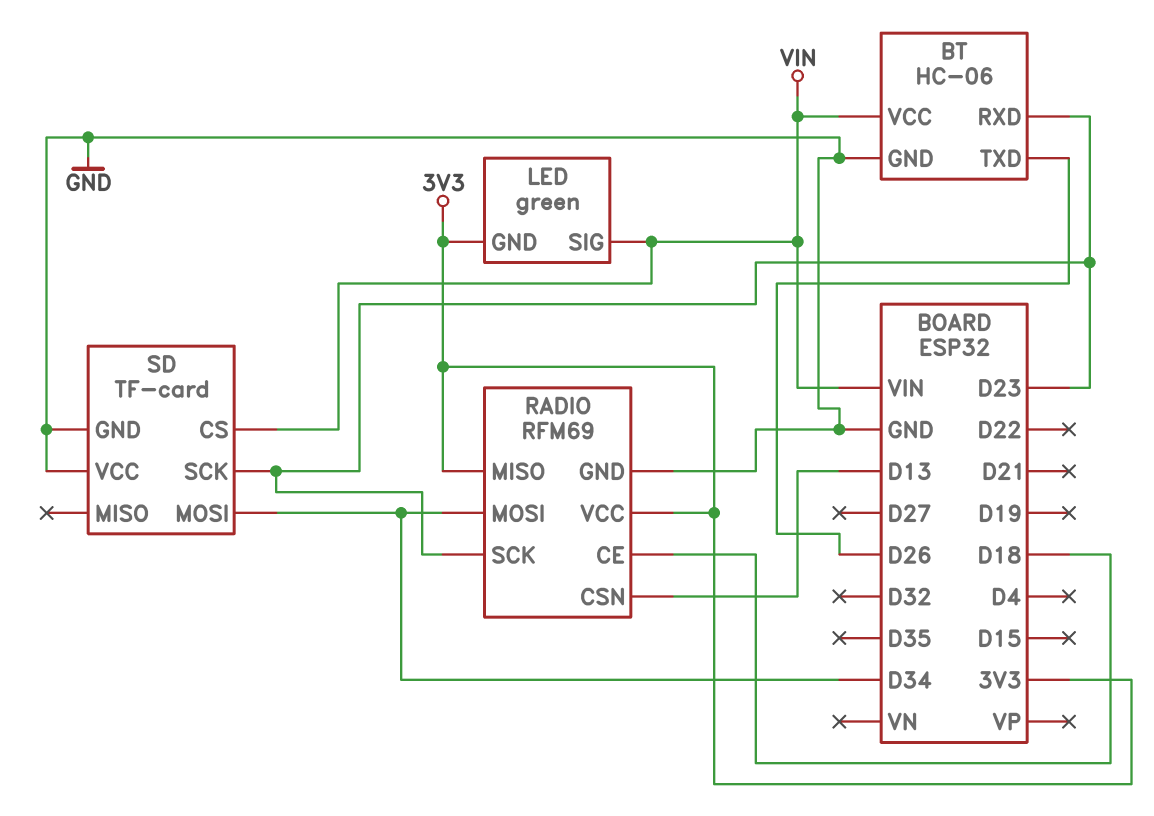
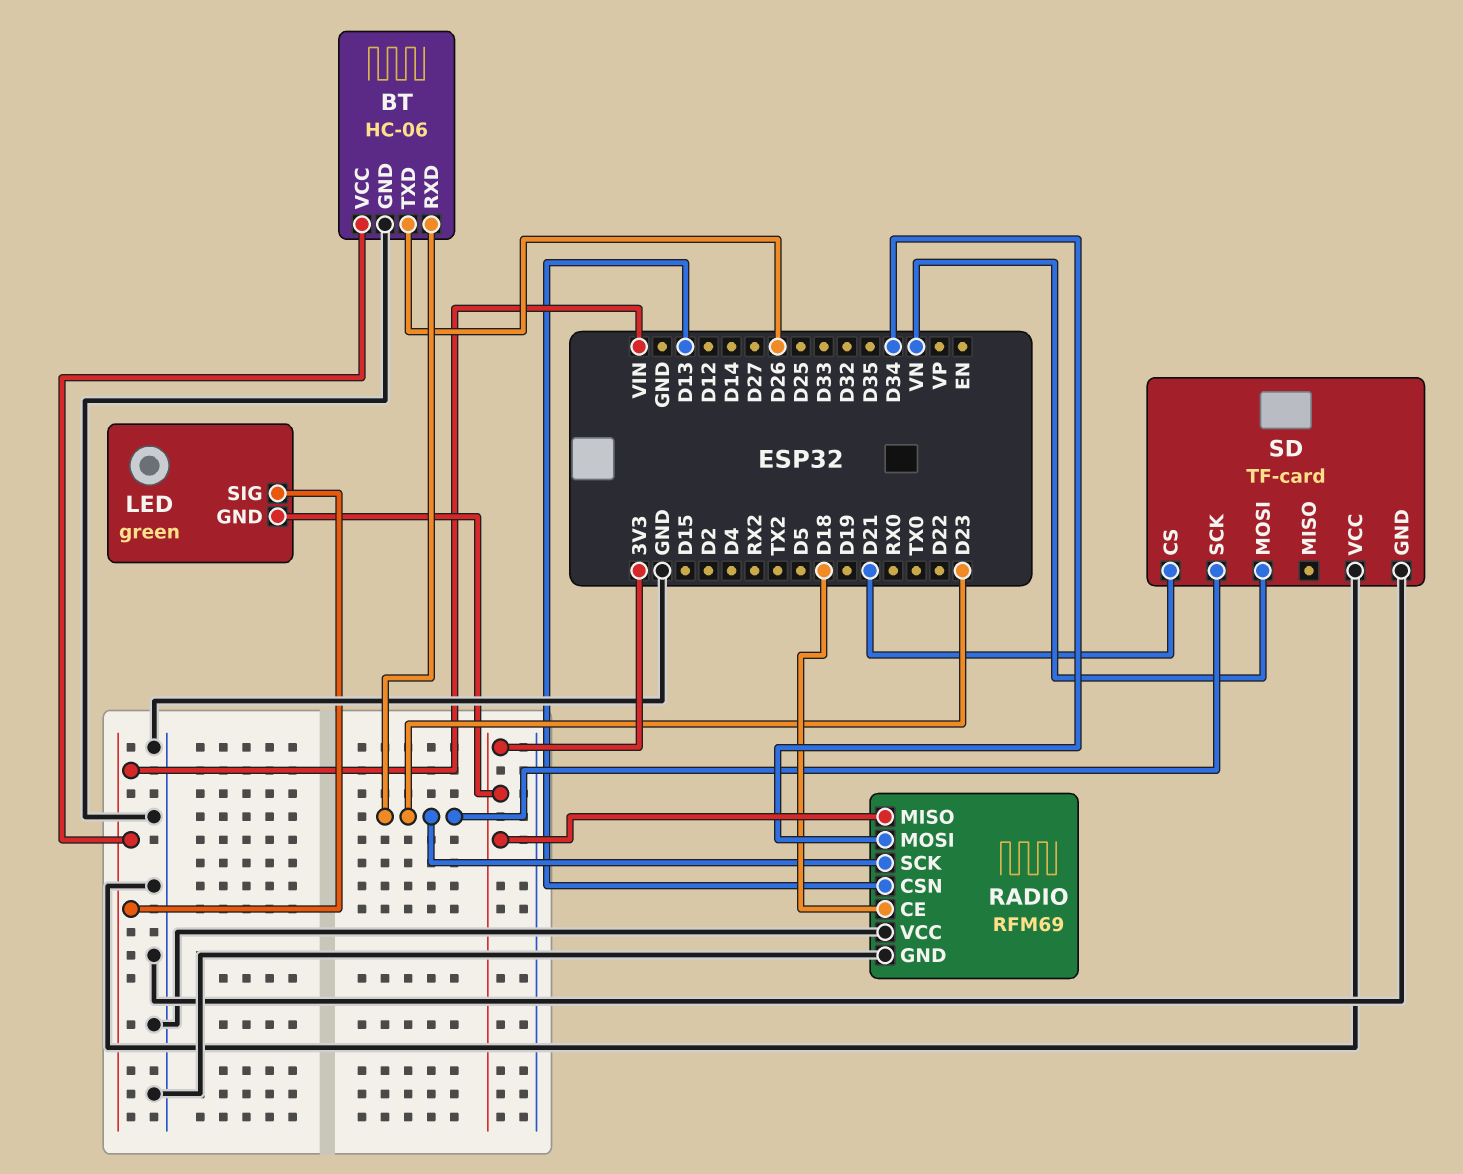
RADIO pin VCC: 3V3 -> GND
SD pin CS: VIN -> D21
SD pin MOSI: D34 -> VN

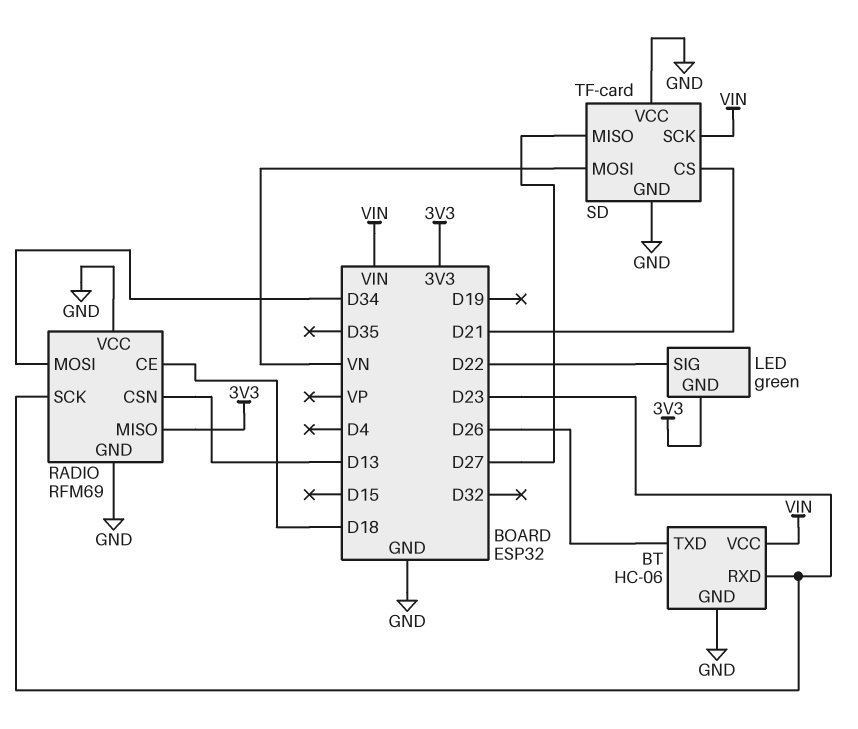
LED pin SIG: VIN -> D22
SD pin MISO: none -> D27
SD pin SCK: D23 -> VIN

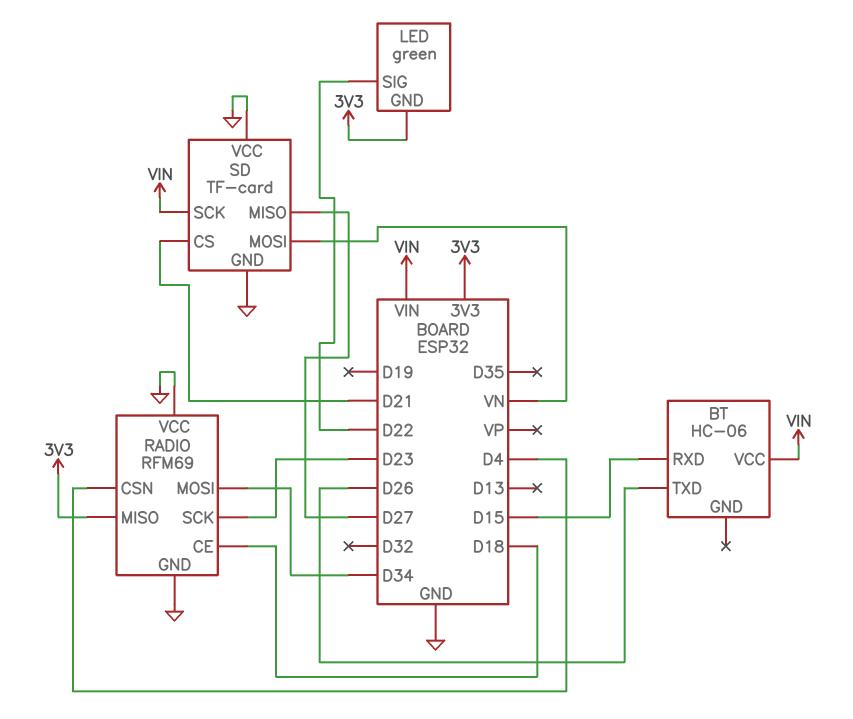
BT pin GND: GND -> none
BT pin RXD: D23 -> D15
RADIO pin CSN: D13 -> D4

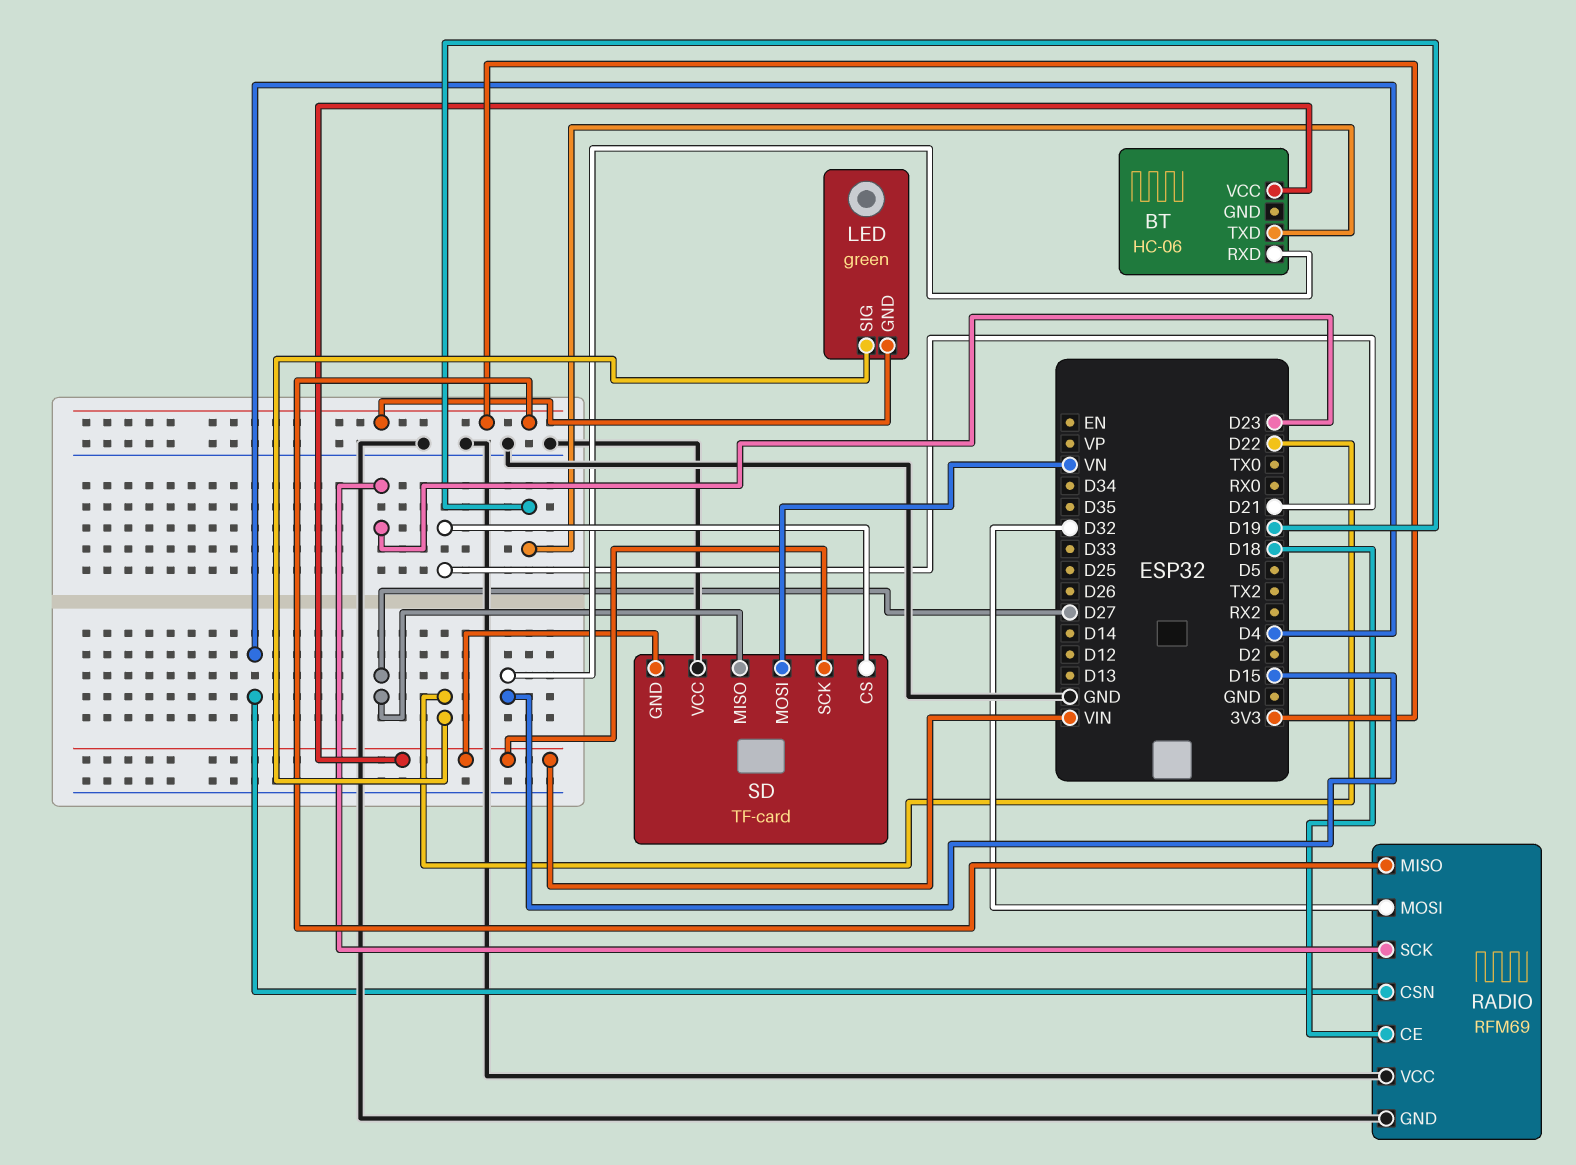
BT pin TXD: D26 -> D19
RADIO pin MOSI: D34 -> D32
SD pin GND: GND -> VIN

